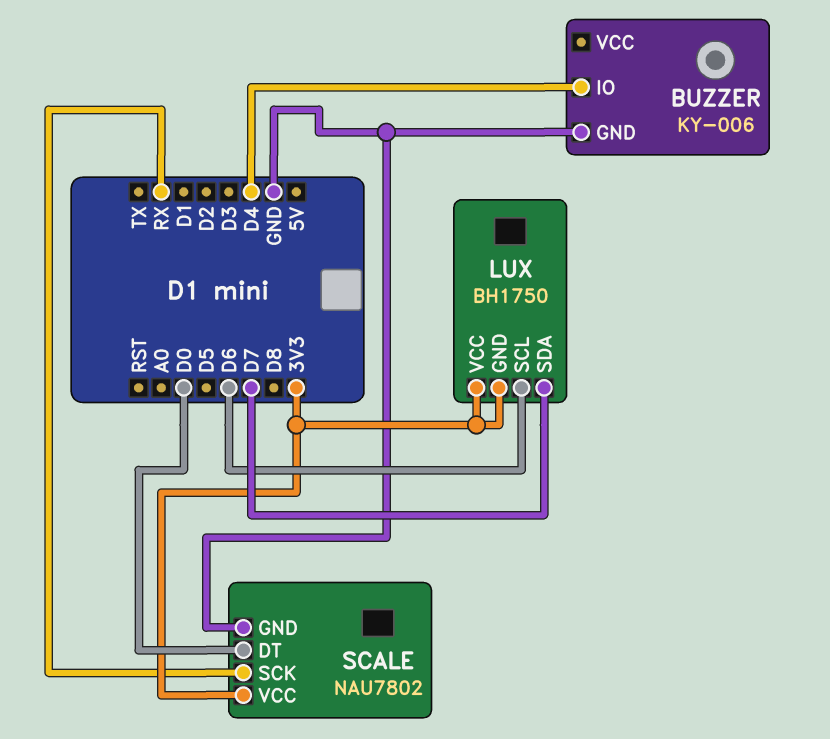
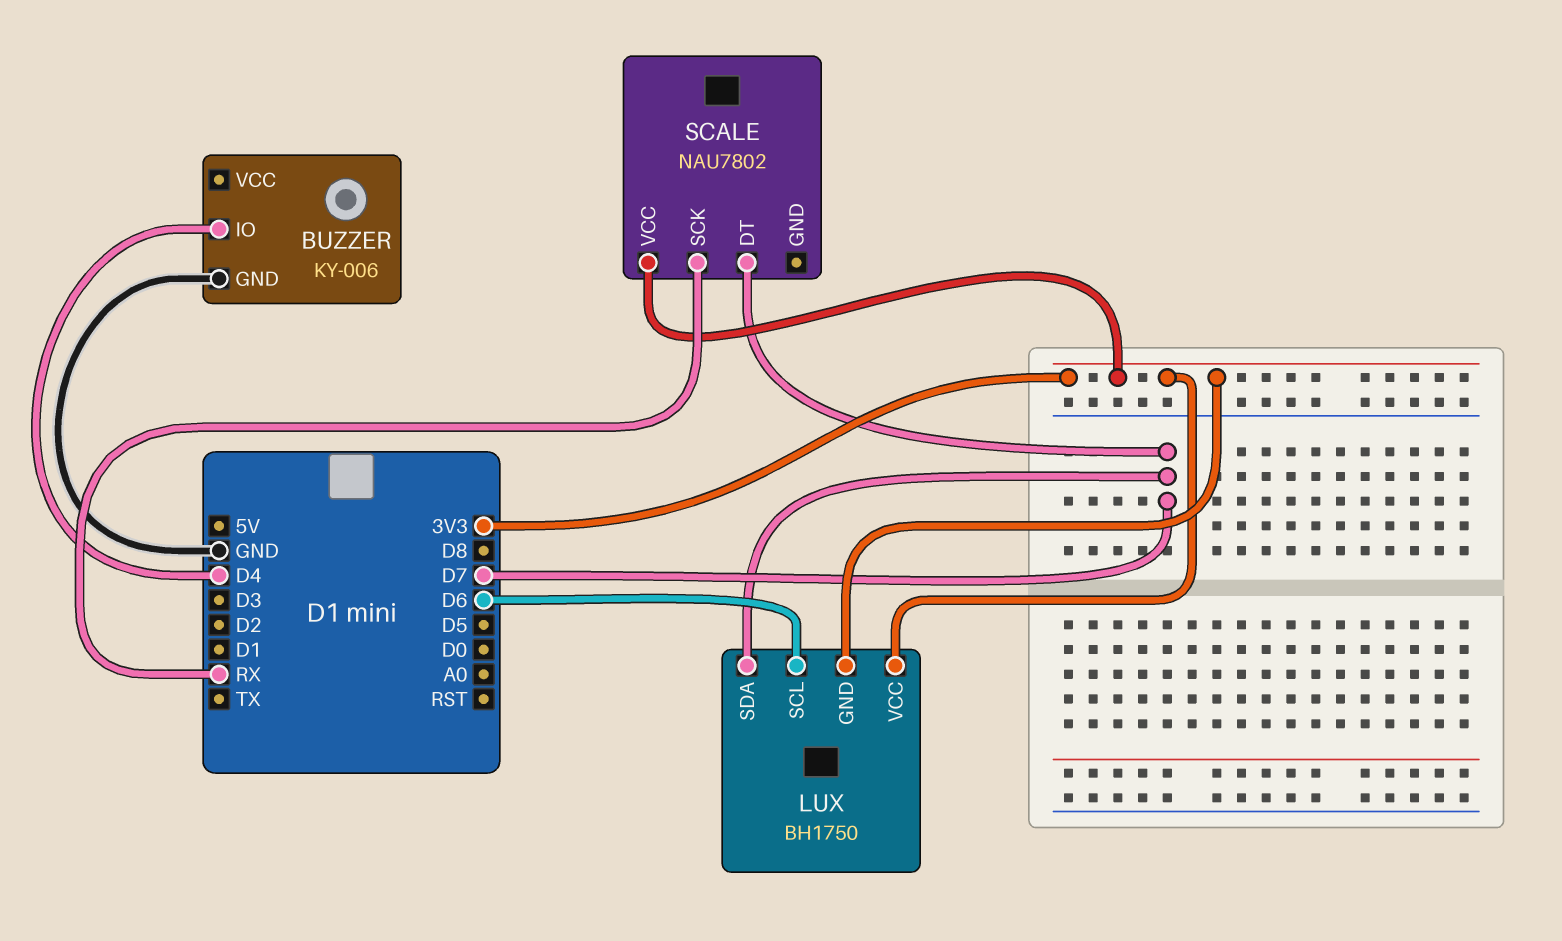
SCALE pin DT: D0 -> D7
SCALE pin GND: GND -> none

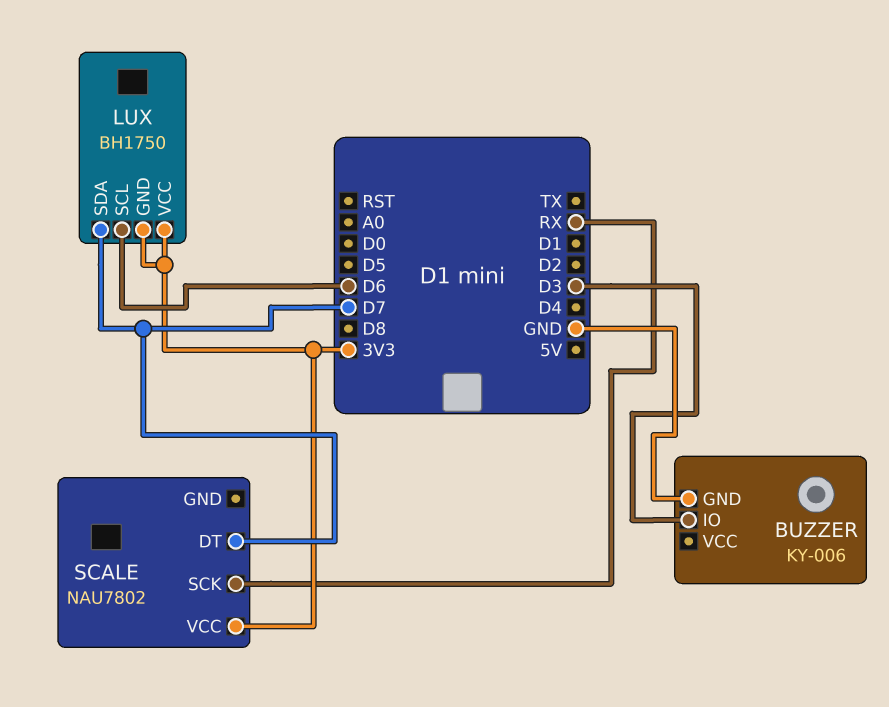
BUZZER pin IO: D4 -> D3

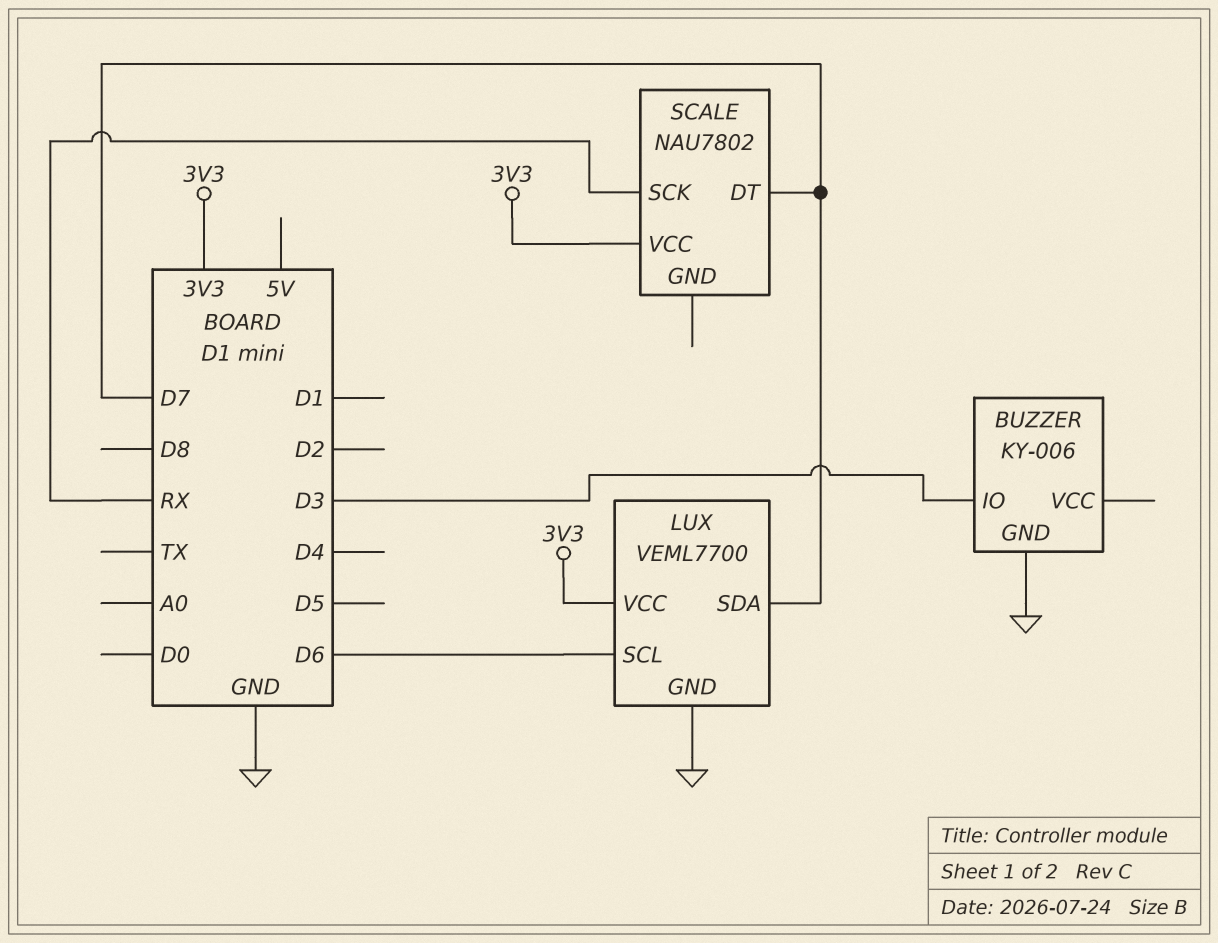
LUX: BH1750 -> VEML7700
LUX pin GND: 3V3 -> GND

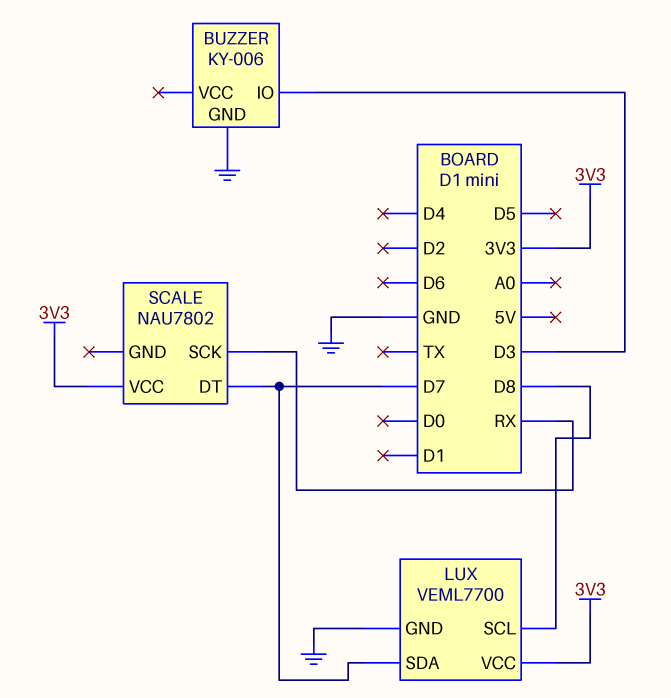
LUX pin SCL: D6 -> D8

